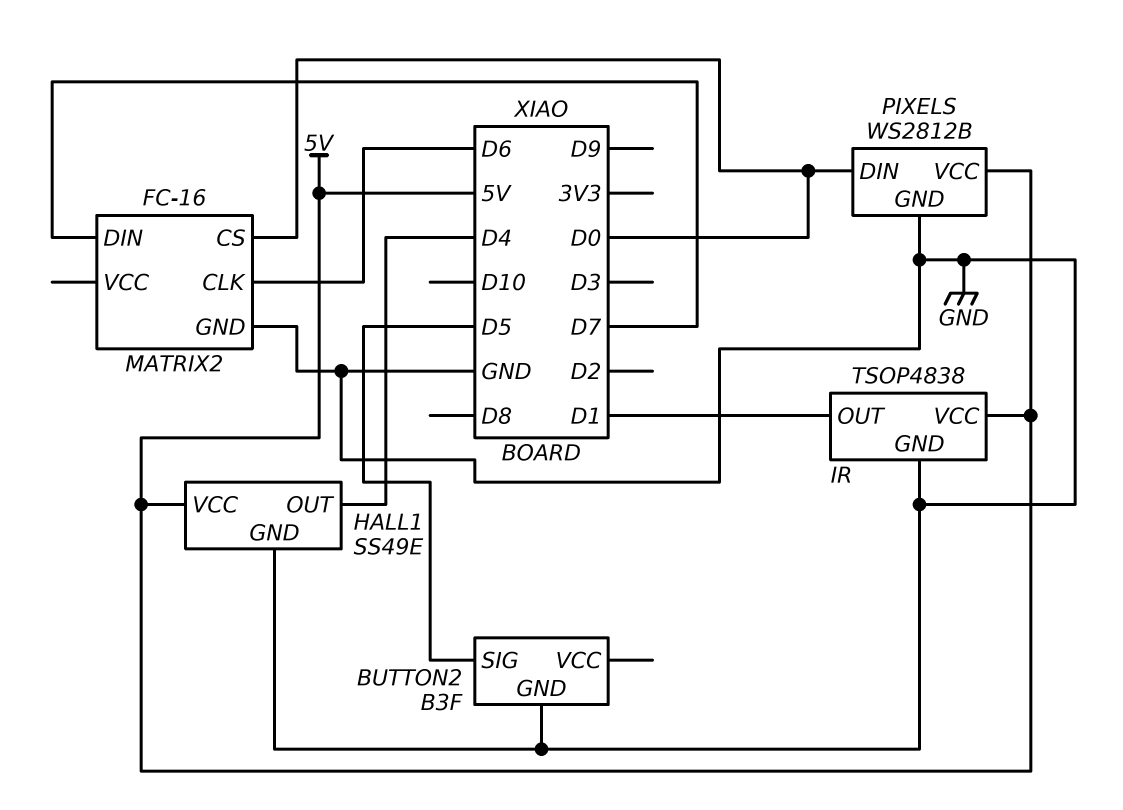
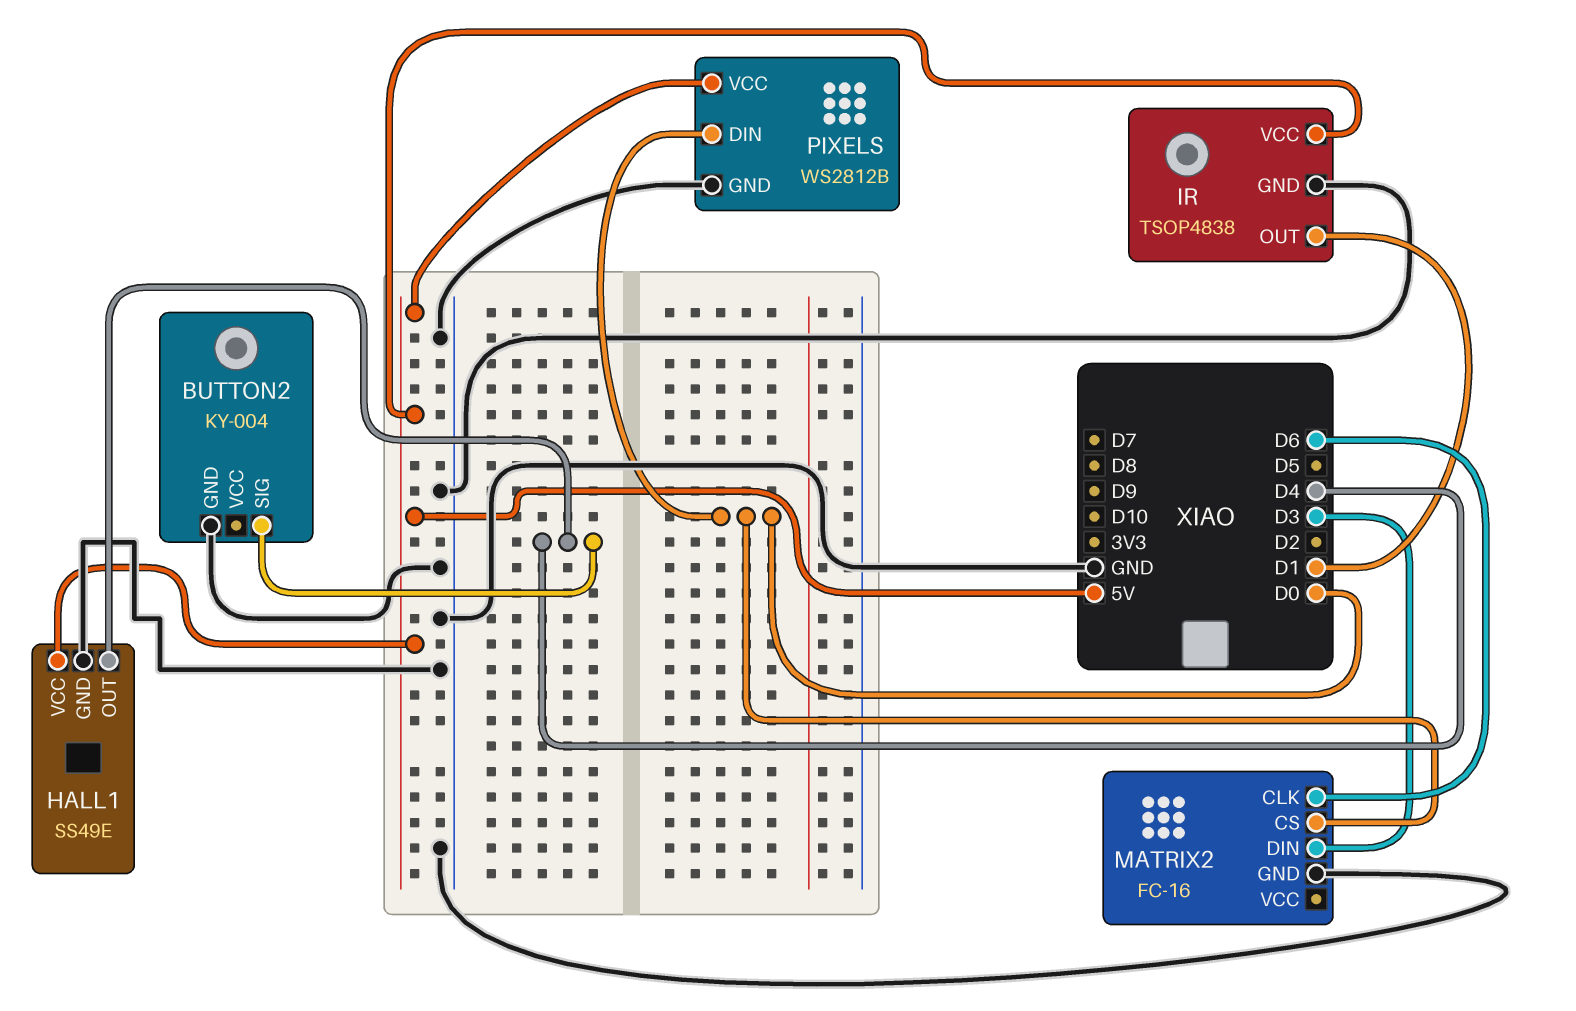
BUTTON2: B3F -> KY-004
BUTTON2 pin SIG: D5 -> D4
MATRIX2 pin DIN: D7 -> D3

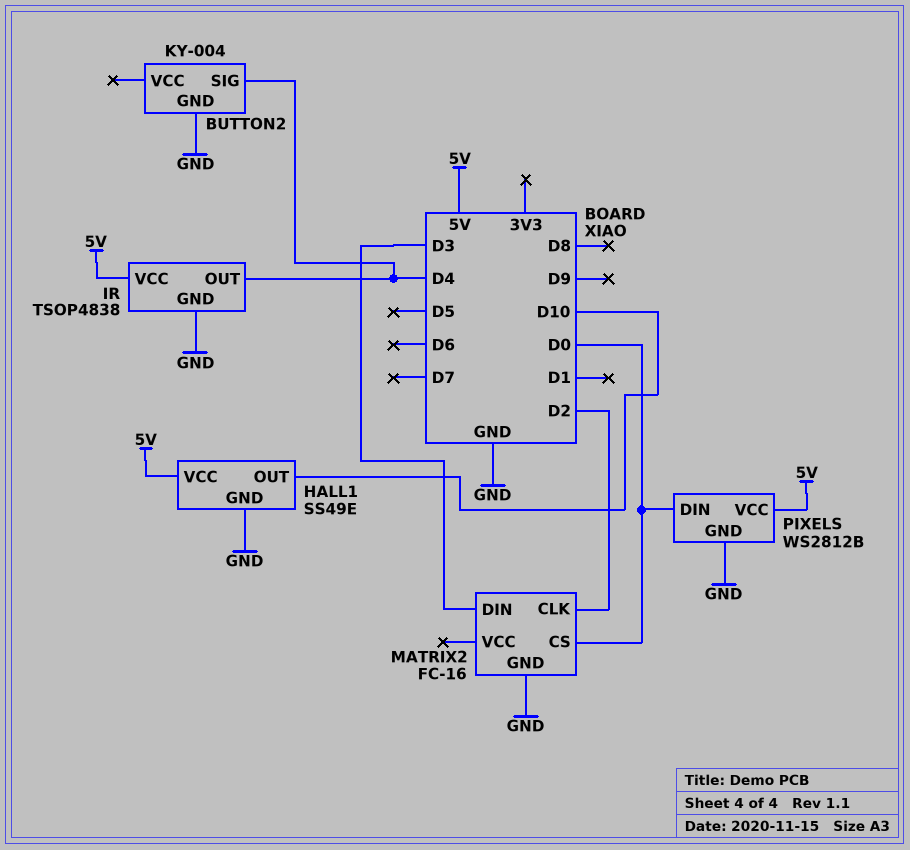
HALL1 pin OUT: D4 -> D10
IR pin OUT: D1 -> D4
MATRIX2 pin CLK: D6 -> D2

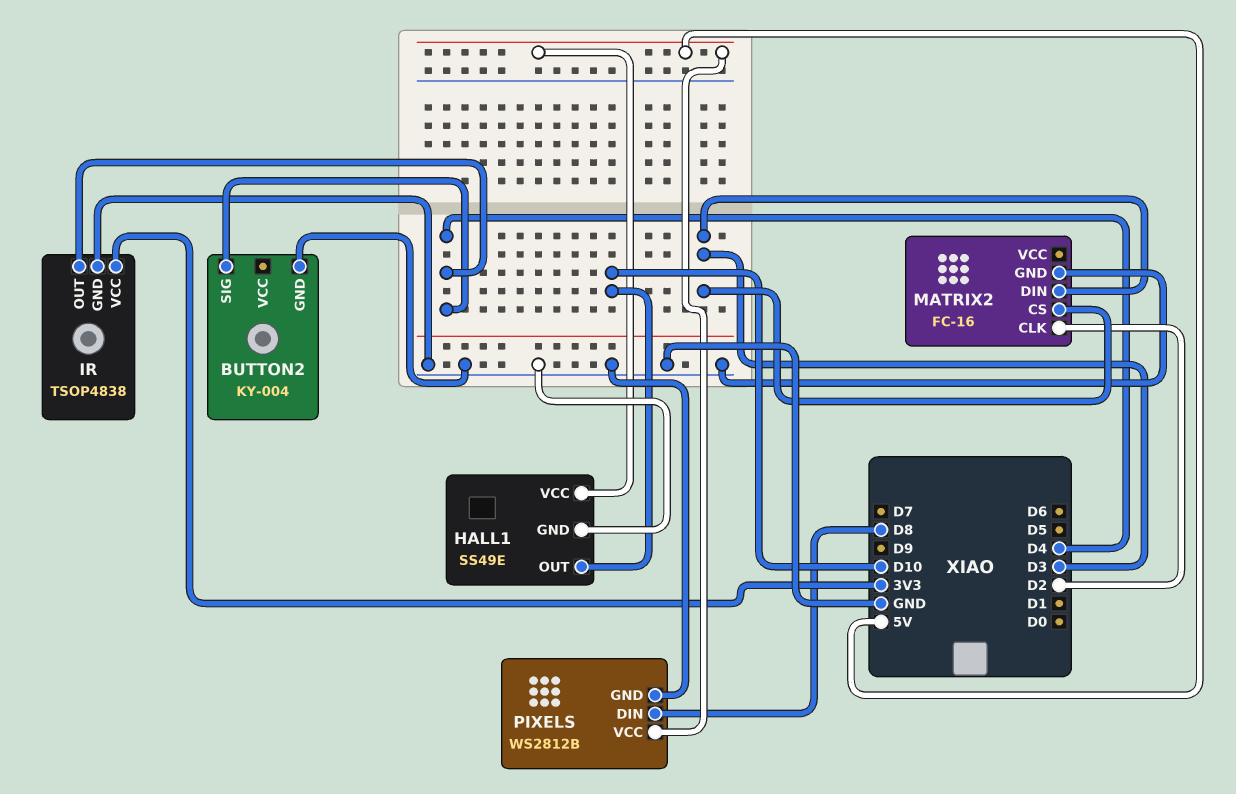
IR pin VCC: 5V -> 3V3
MATRIX2 pin CS: D0 -> D3
PIXELS pin DIN: D0 -> D8

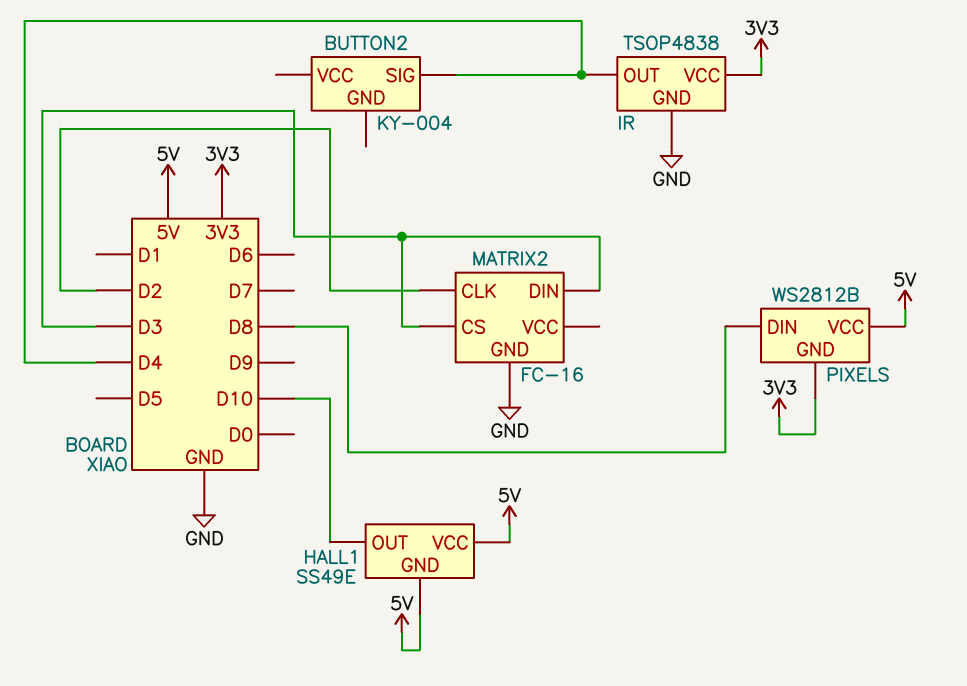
BUTTON2 pin GND: GND -> none
HALL1 pin GND: GND -> 5V
PIXELS pin GND: GND -> 3V3

